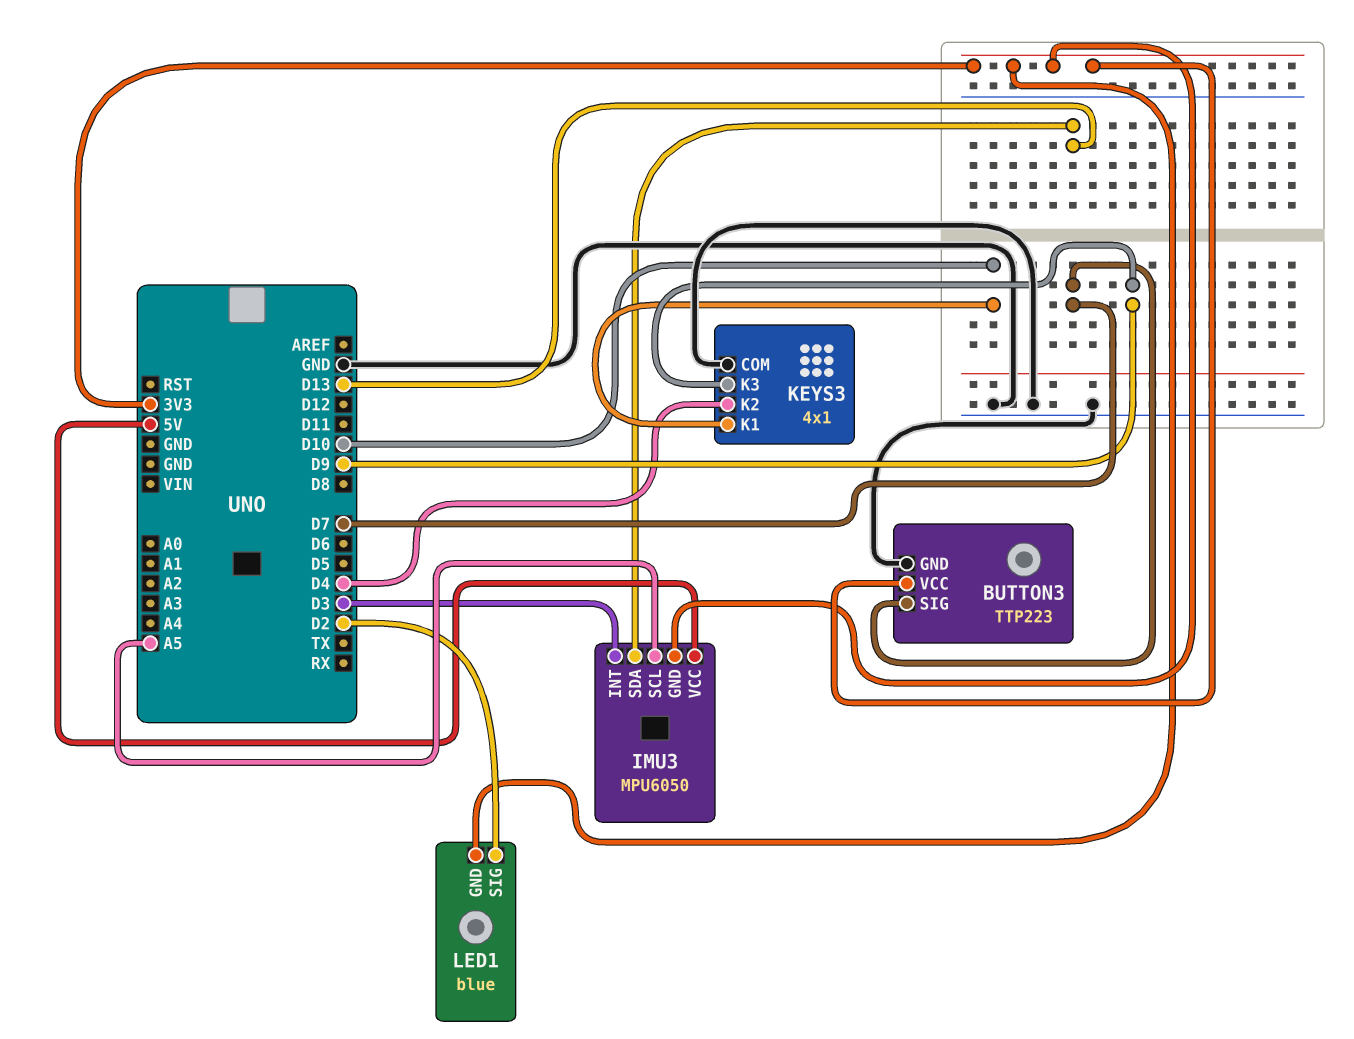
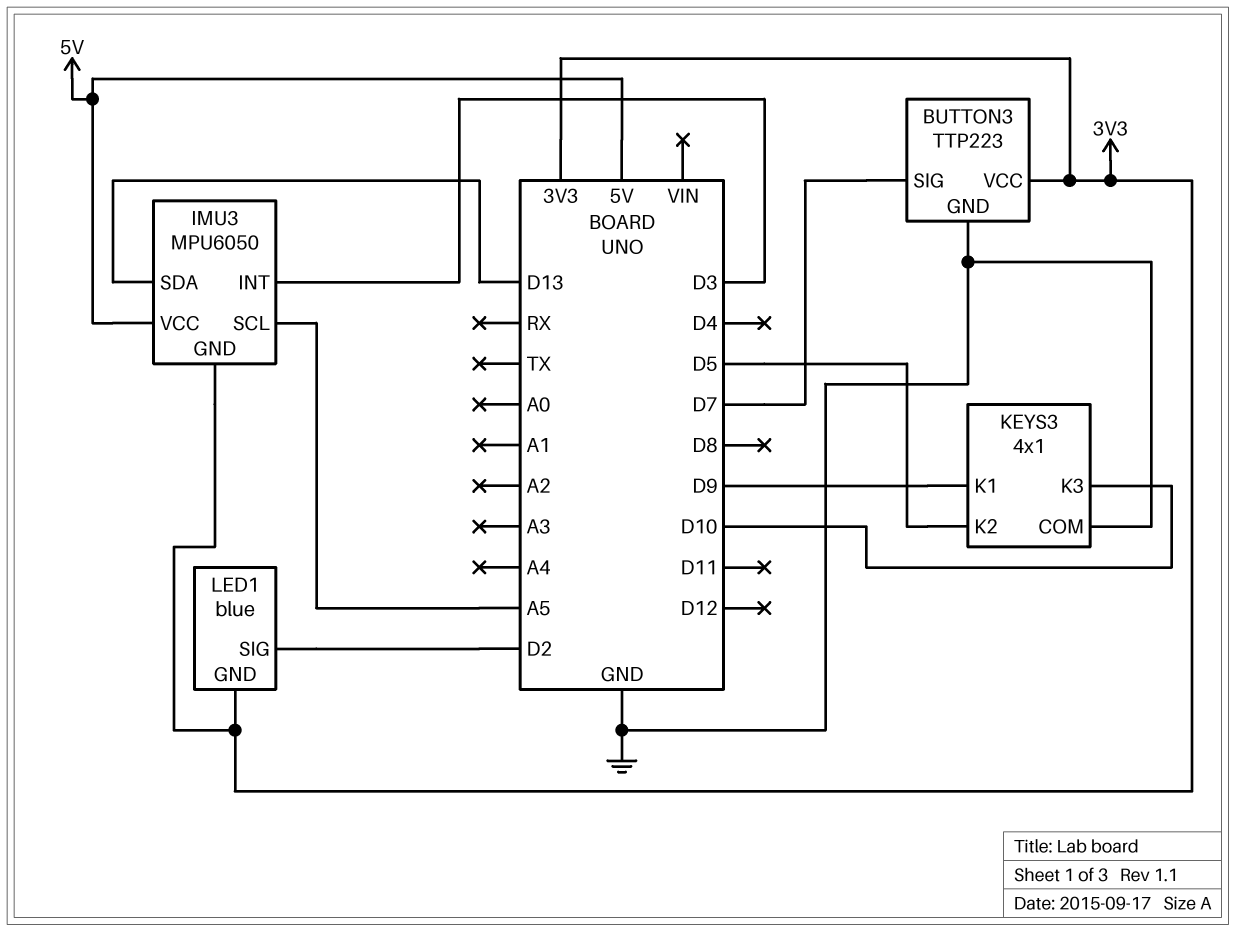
KEYS3 pin K1: D10 -> D9
KEYS3 pin K2: D4 -> D5
KEYS3 pin K3: D9 -> D10

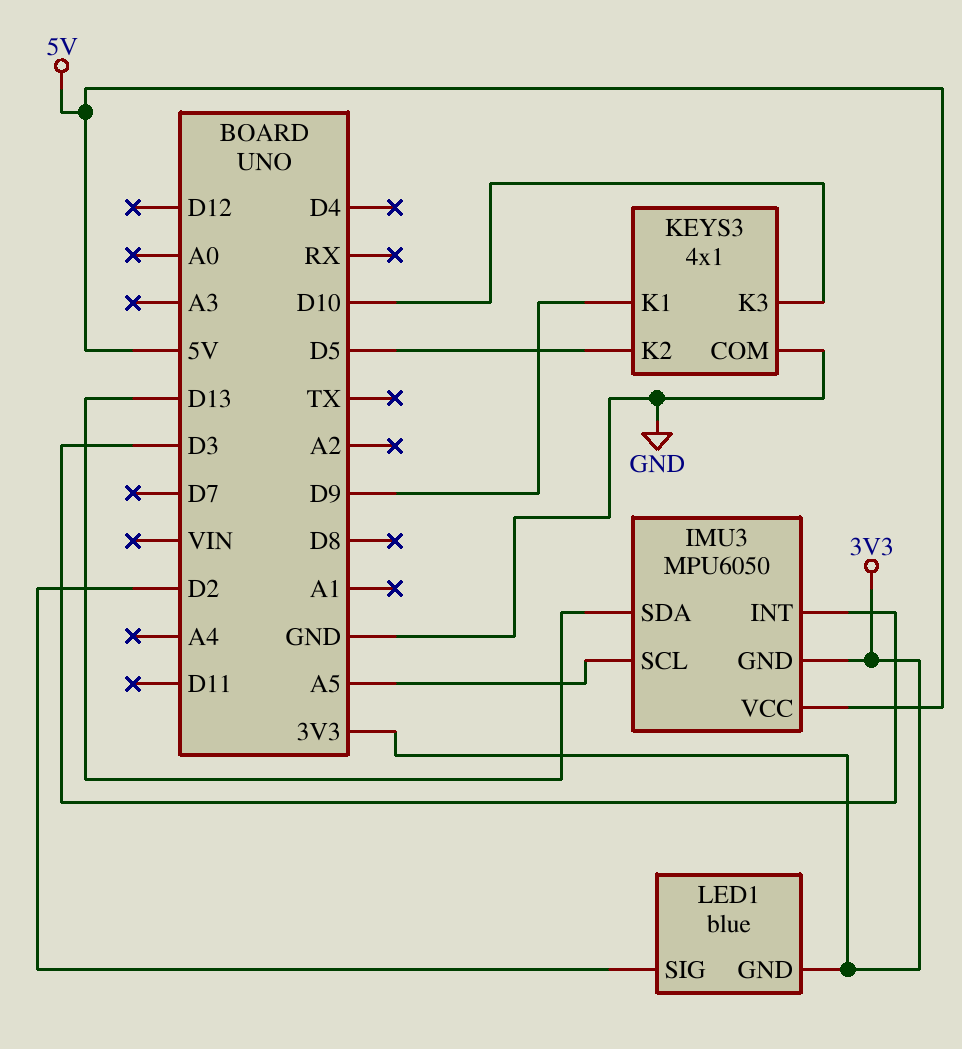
BUTTON3: TTP223 -> none
BUTTON3 pin GND: GND -> none
BUTTON3 pin SIG: D7 -> none
BUTTON3 pin VCC: 3V3 -> none

